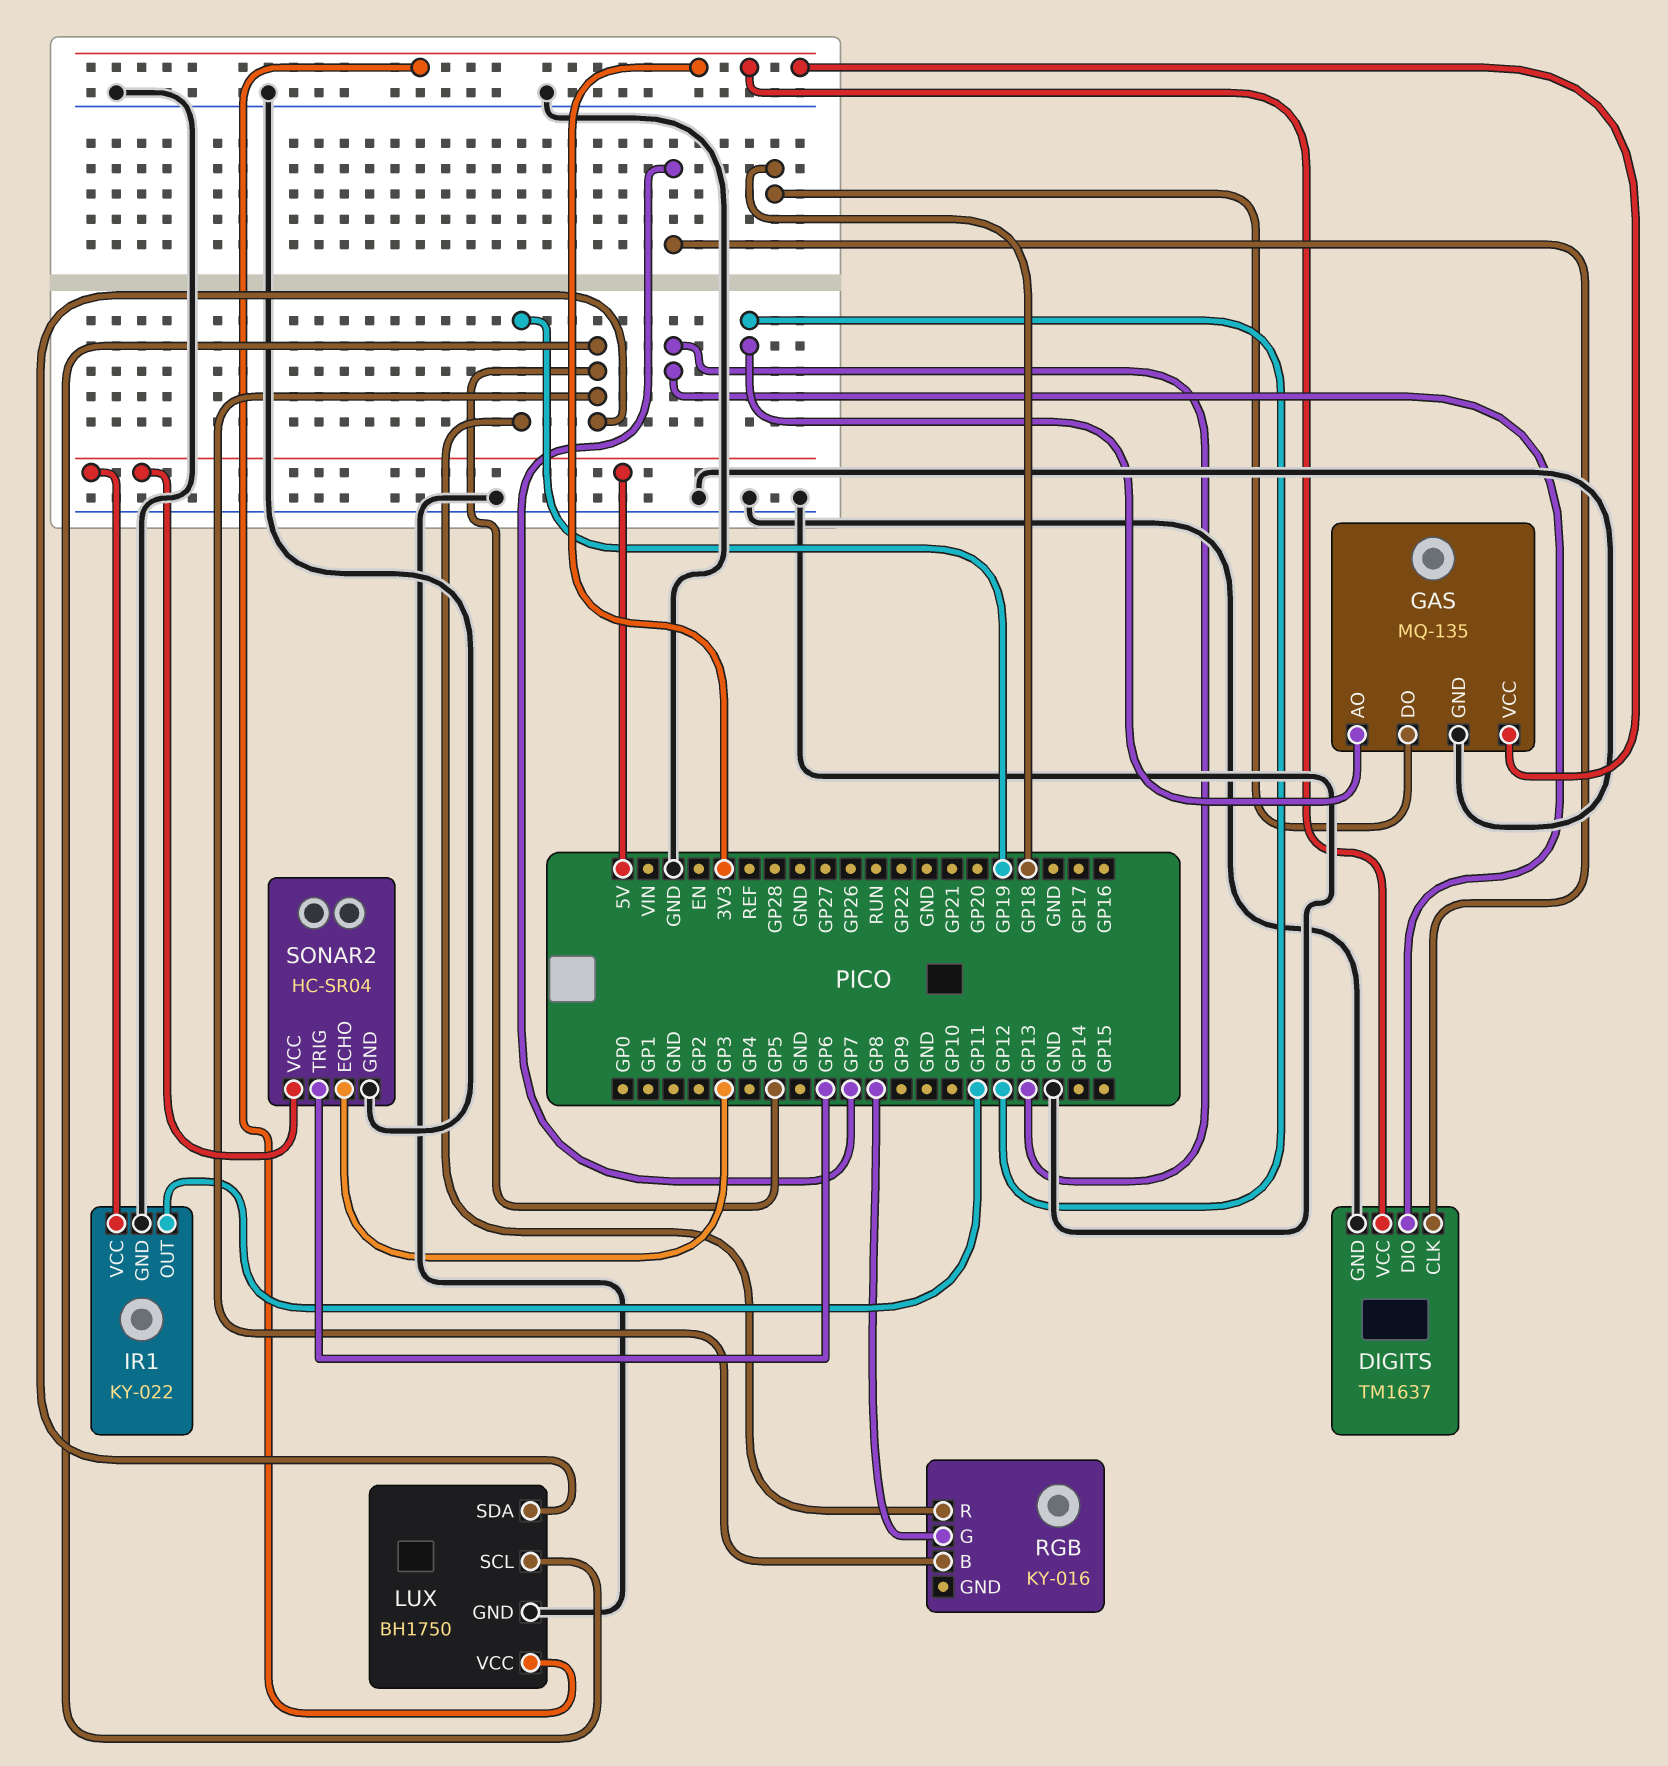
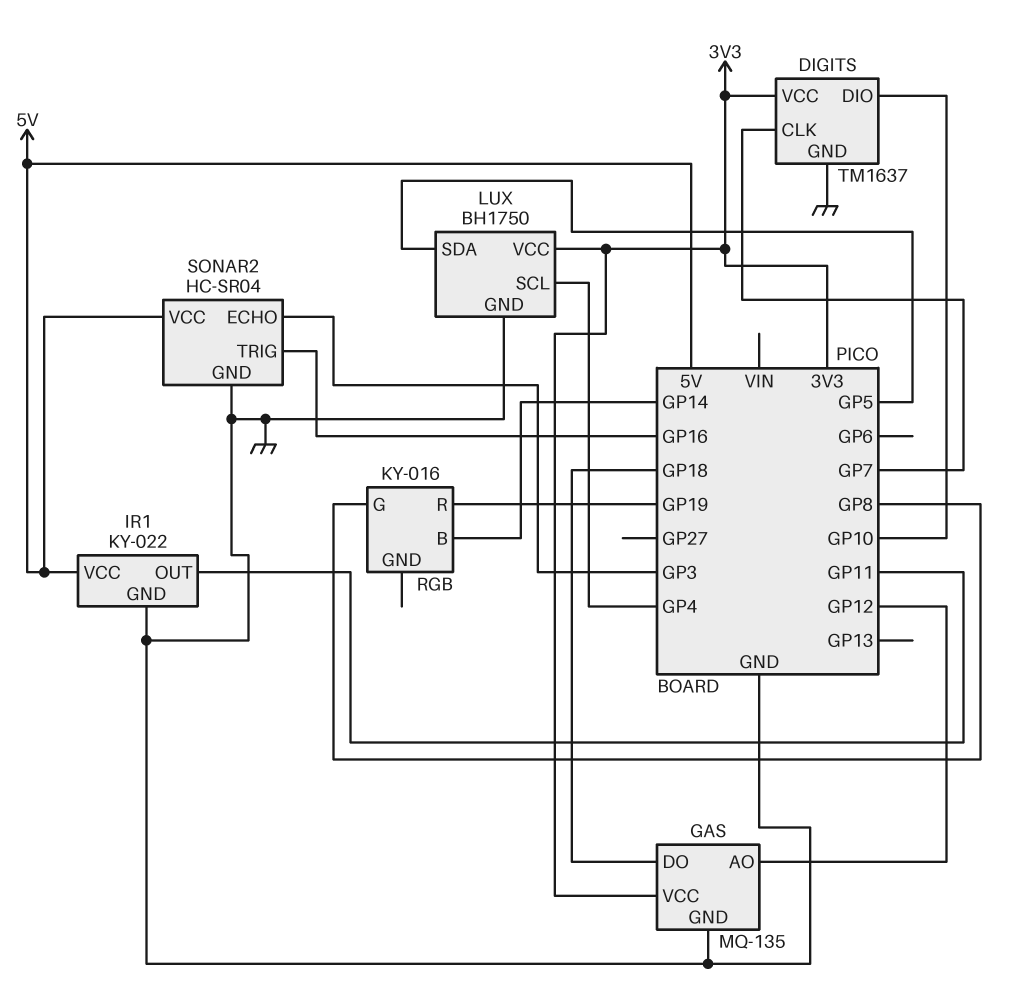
DIGITS pin DIO: GP13 -> GP10
LUX pin SCL: GP5 -> GP4
RGB pin B: GP5 -> GP14
SONAR2 pin TRIG: GP6 -> GP16

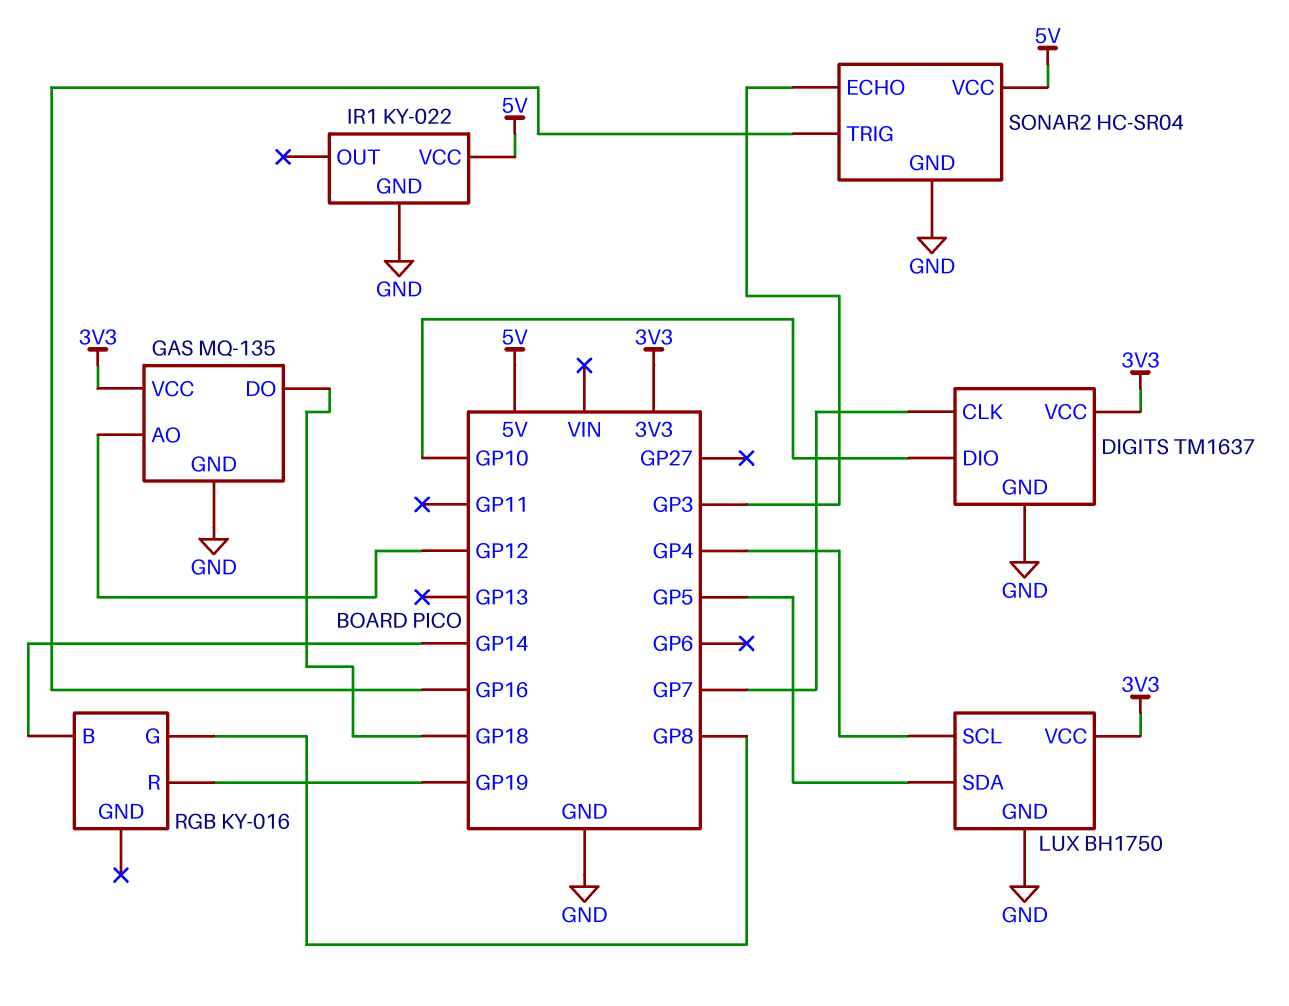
IR1 pin OUT: GP11 -> none

